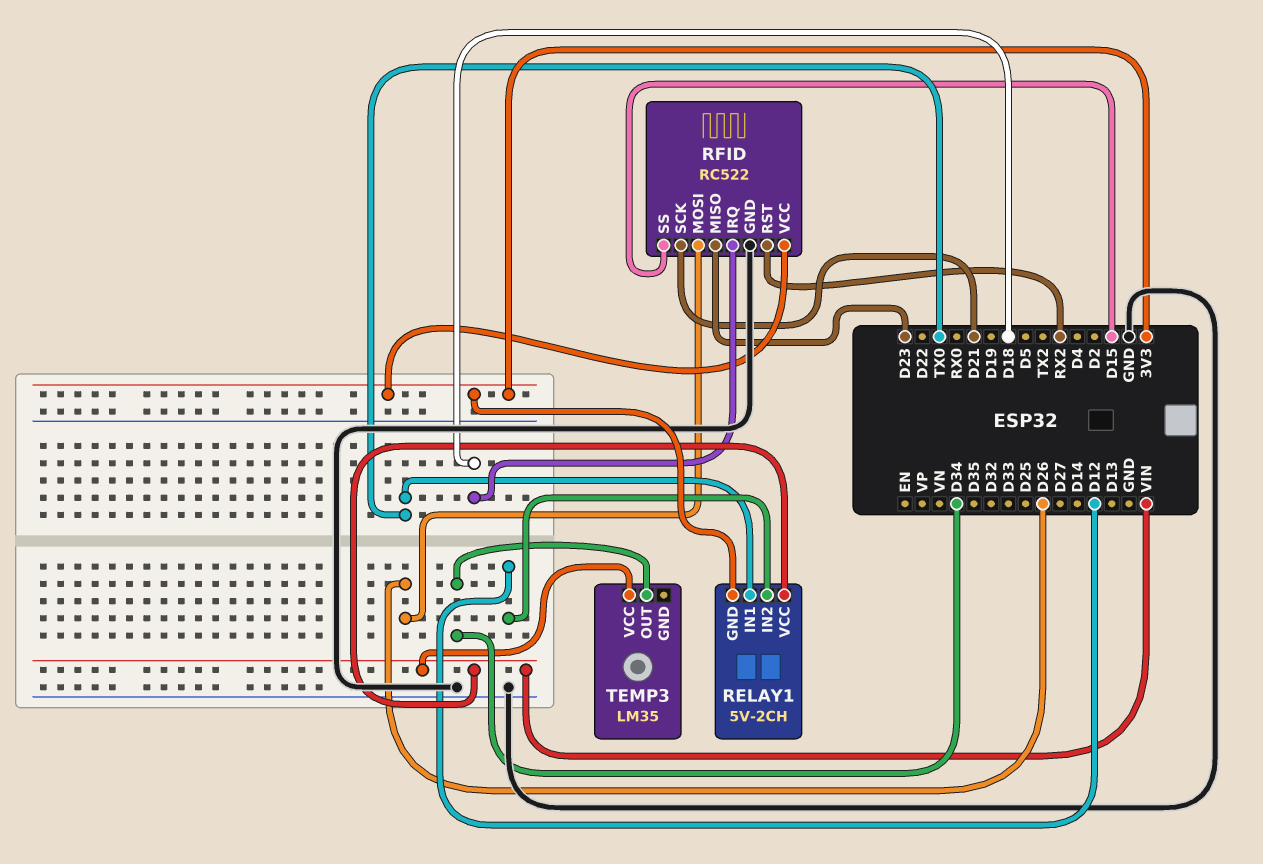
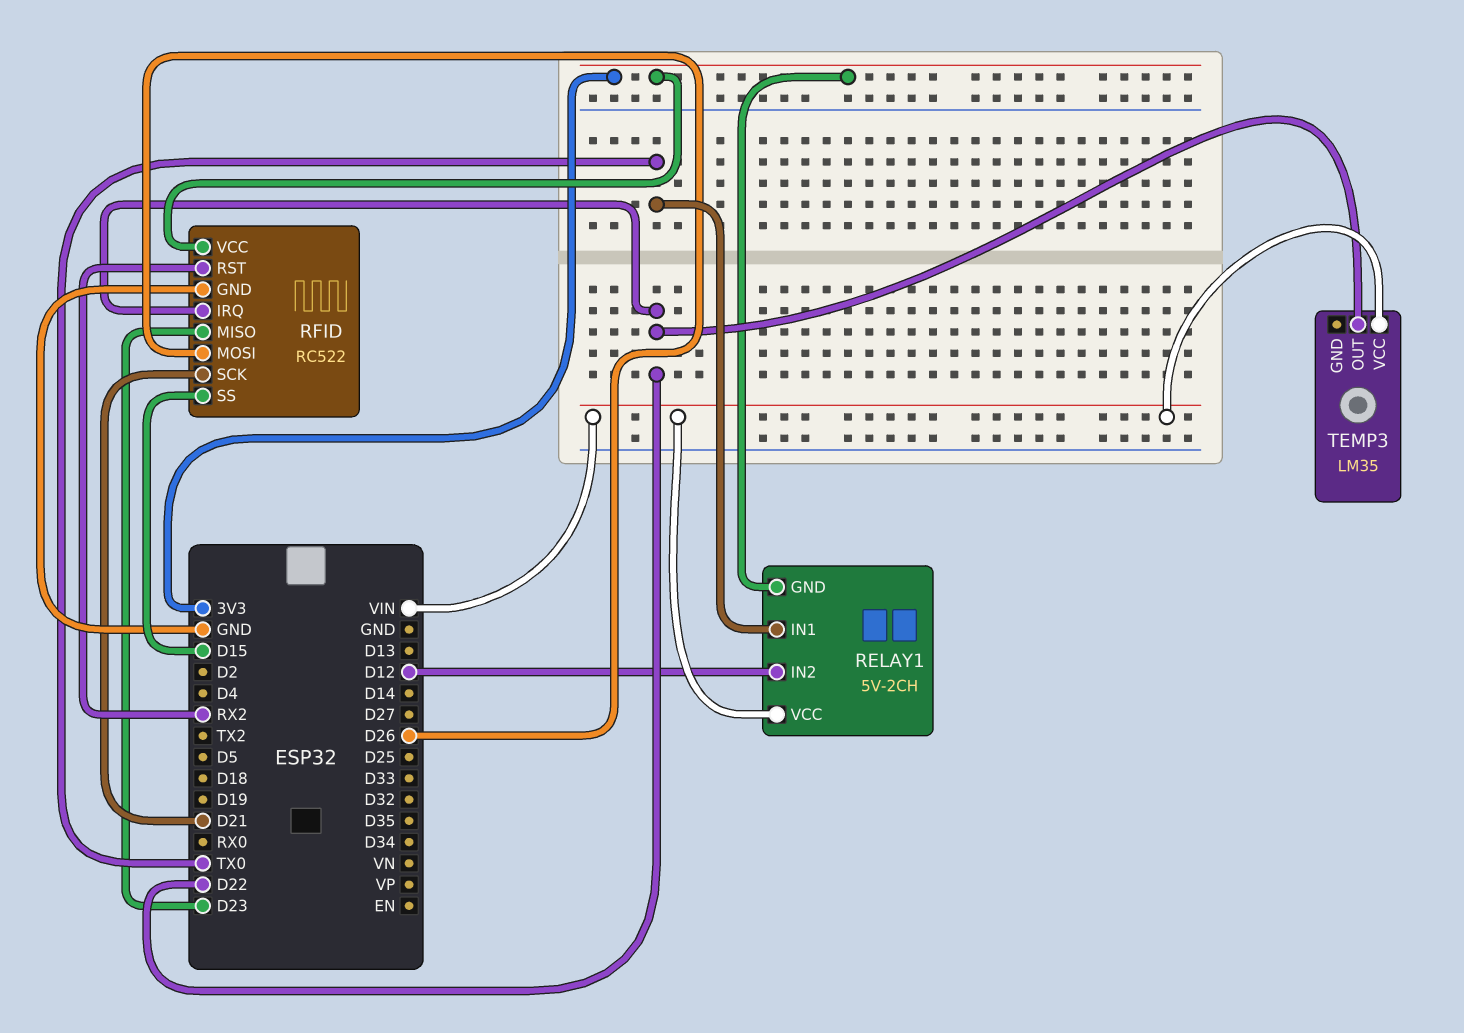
RFID pin IRQ: D18 -> D22
TEMP3 pin OUT: D34 -> D22

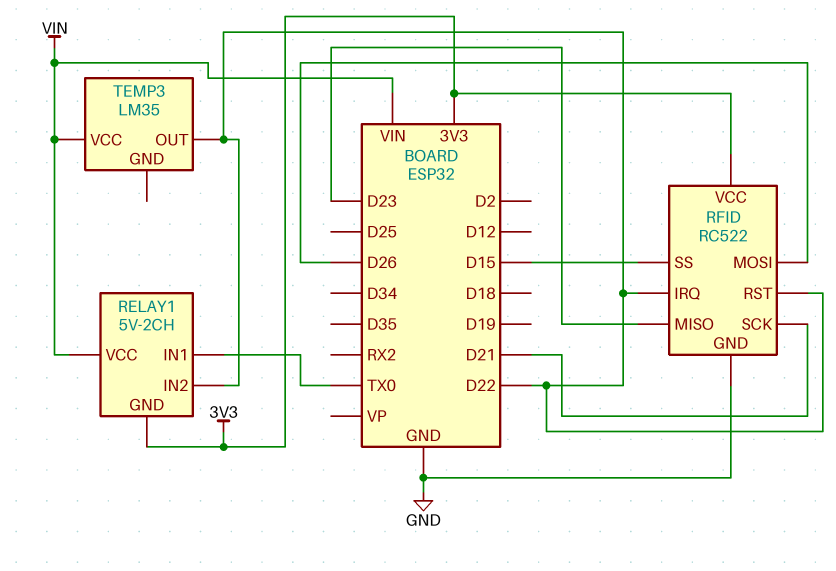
RELAY1 pin IN2: D12 -> D22
RFID pin RST: RX2 -> D22

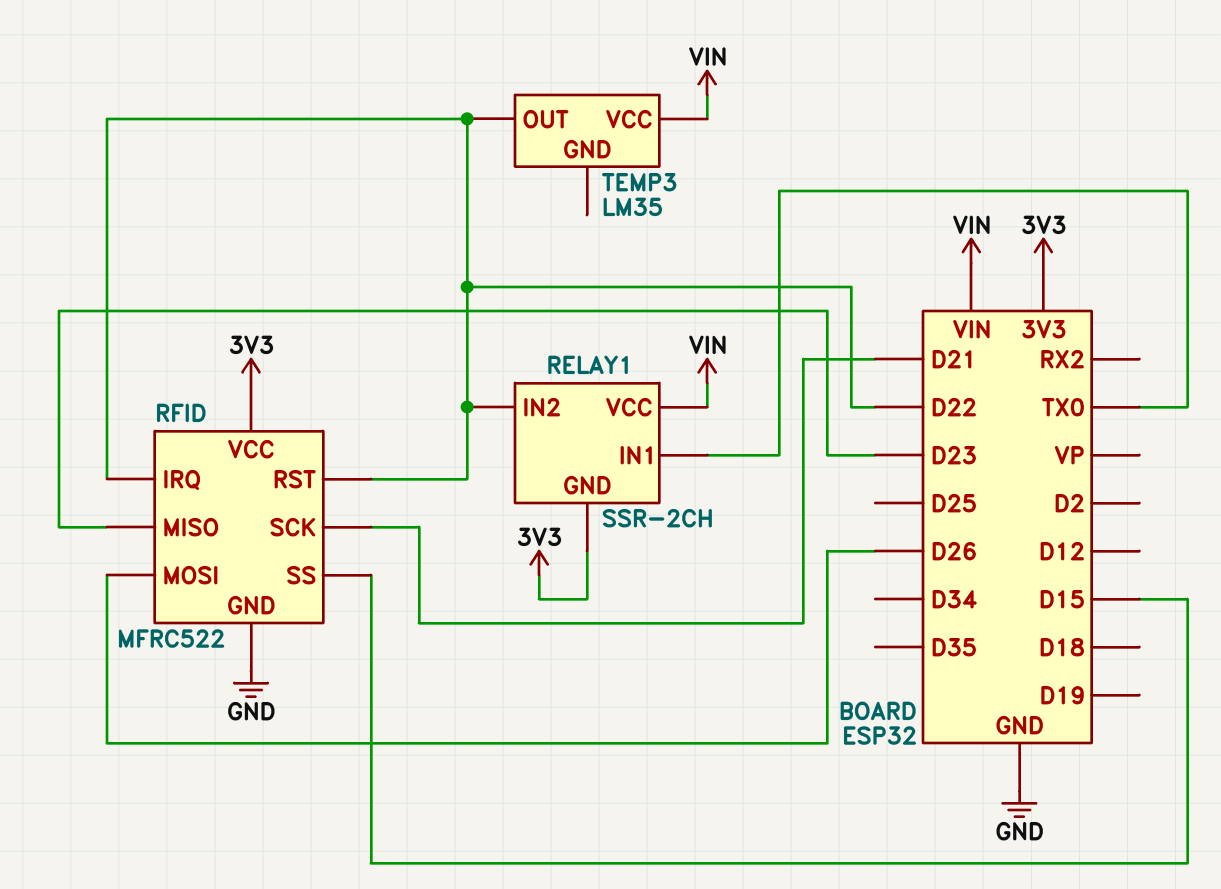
RELAY1: 5V-2CH -> SSR-2CH
RFID: RC522 -> MFRC522

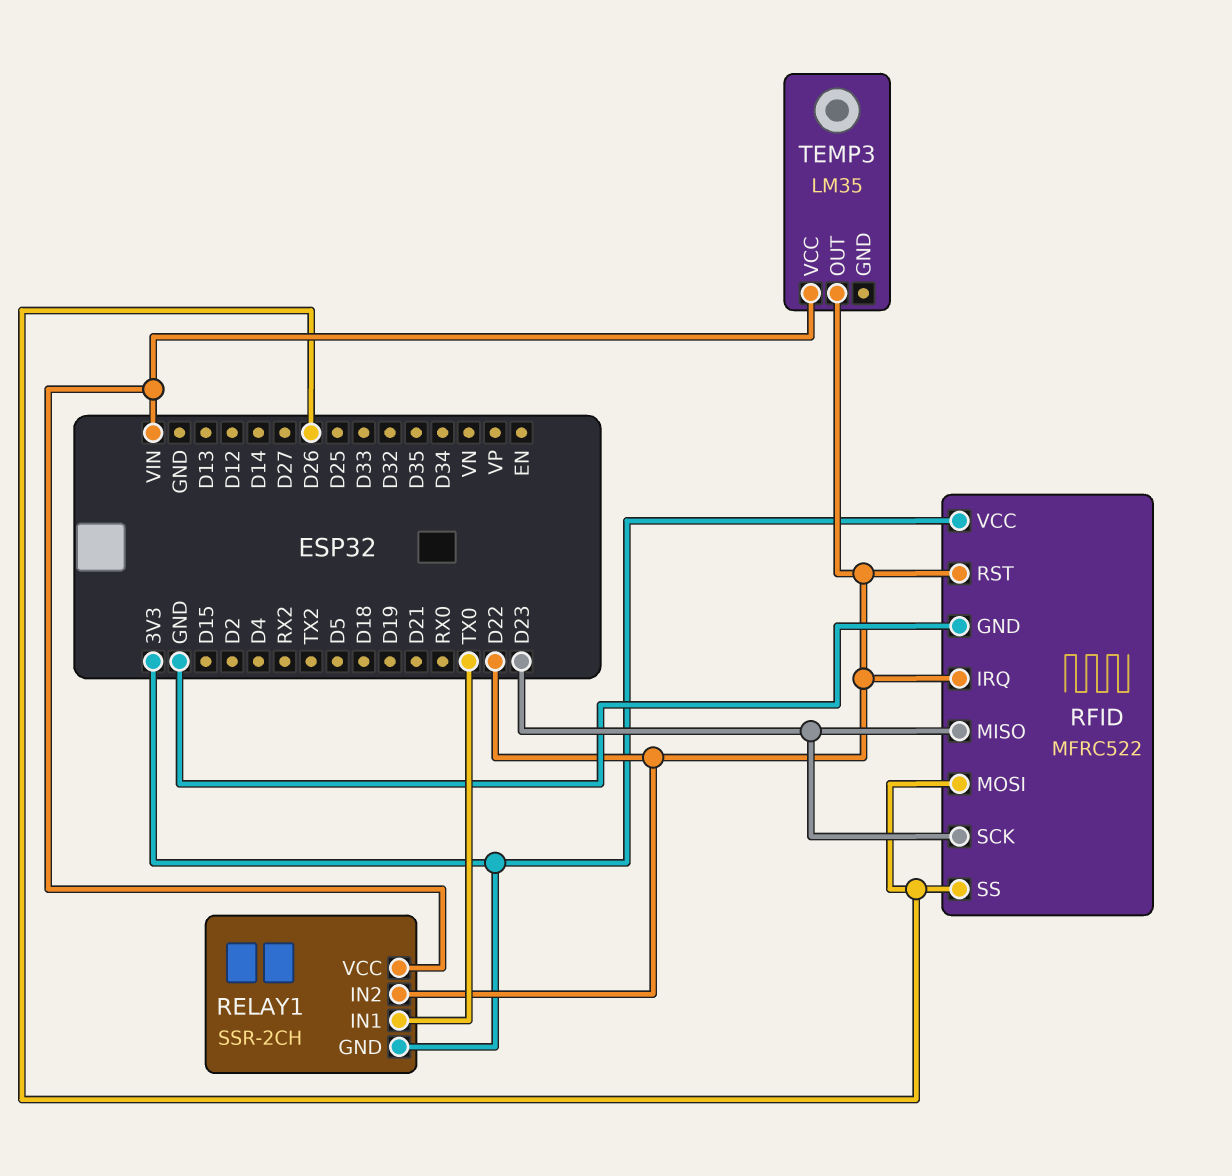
RFID pin SCK: D21 -> D23
RFID pin SS: D15 -> D26

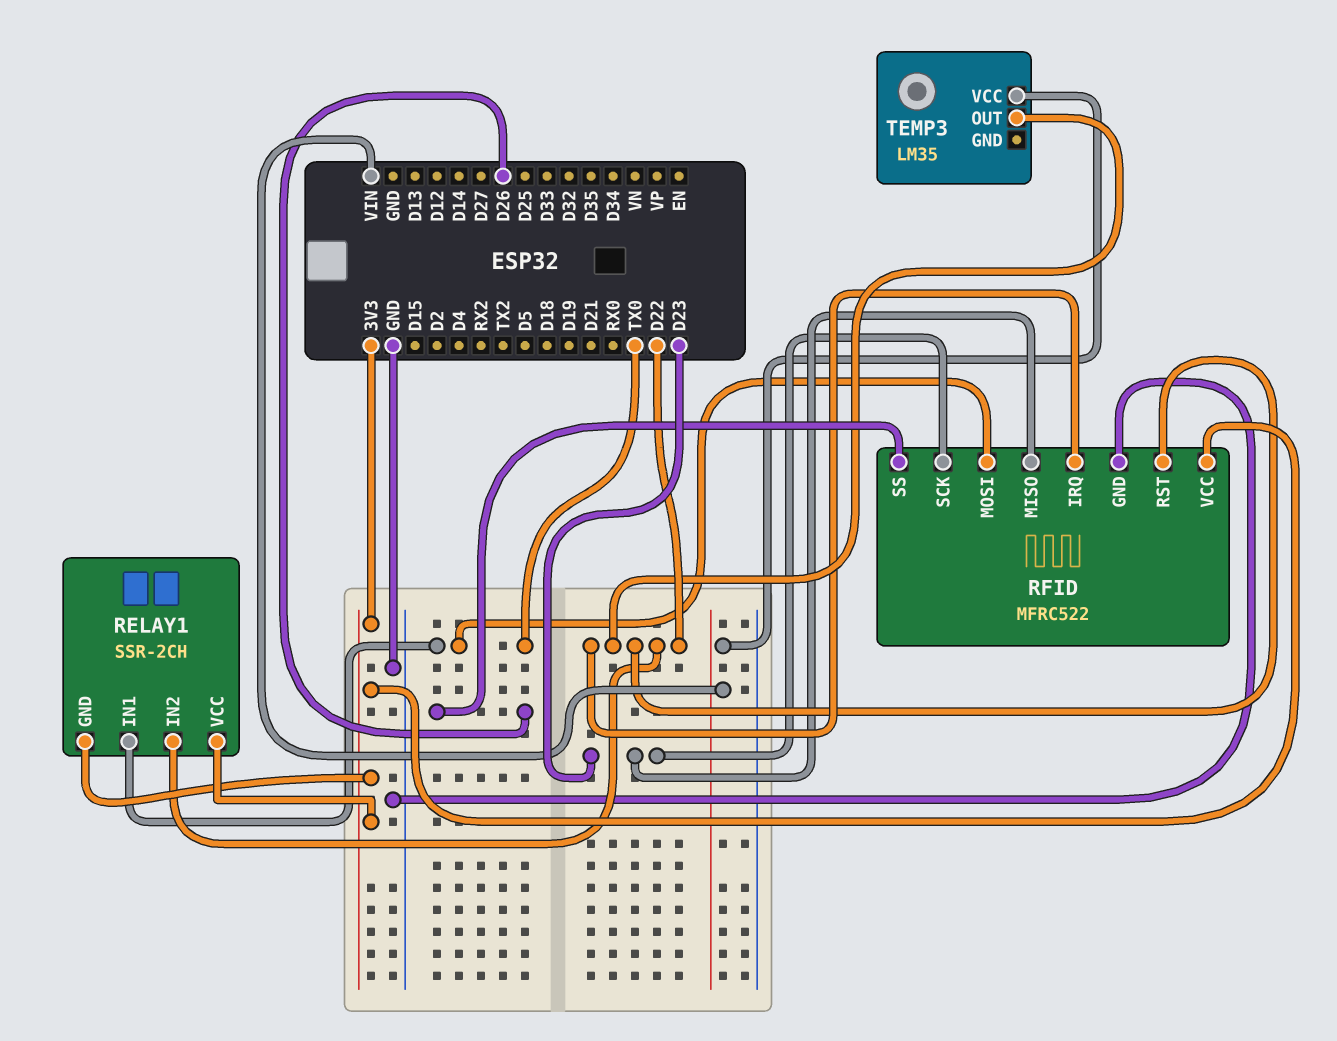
RELAY1 pin VCC: VIN -> 3V3
RFID pin MOSI: D26 -> TX0

